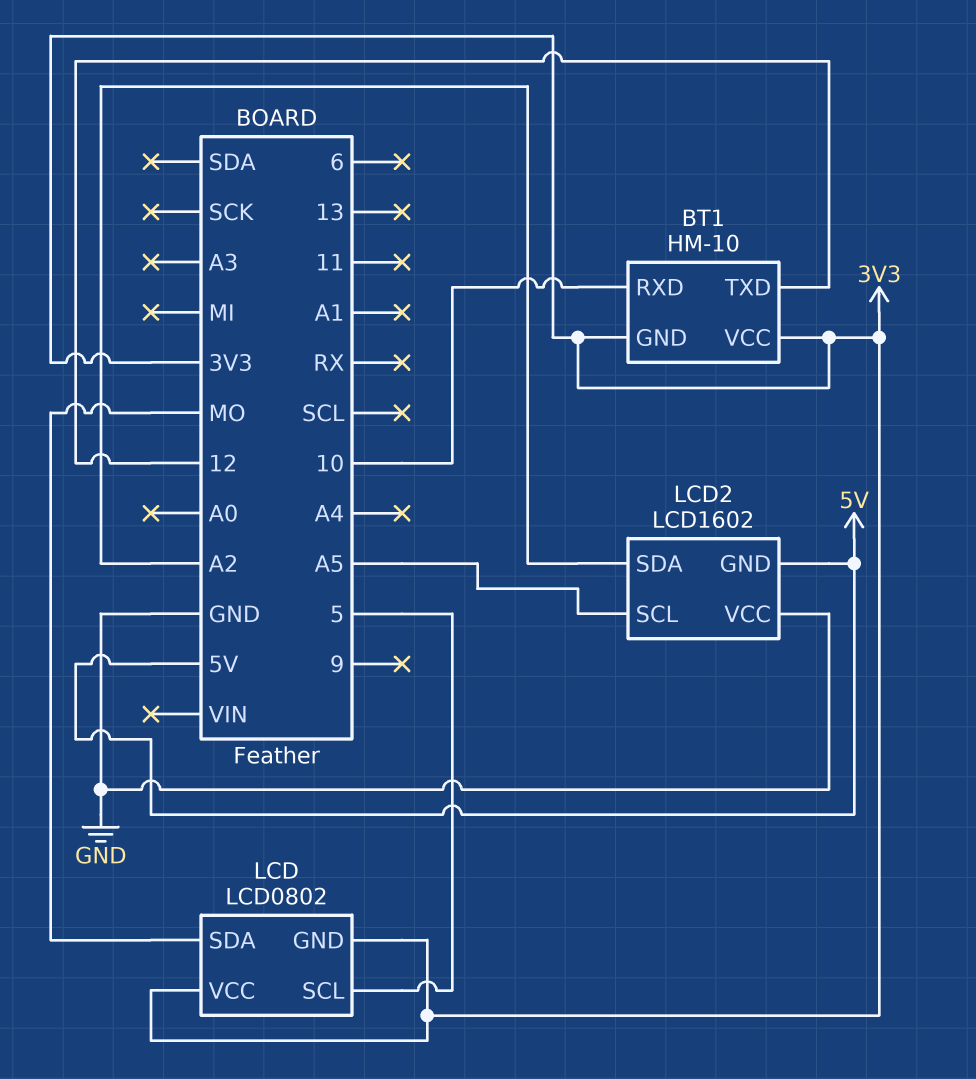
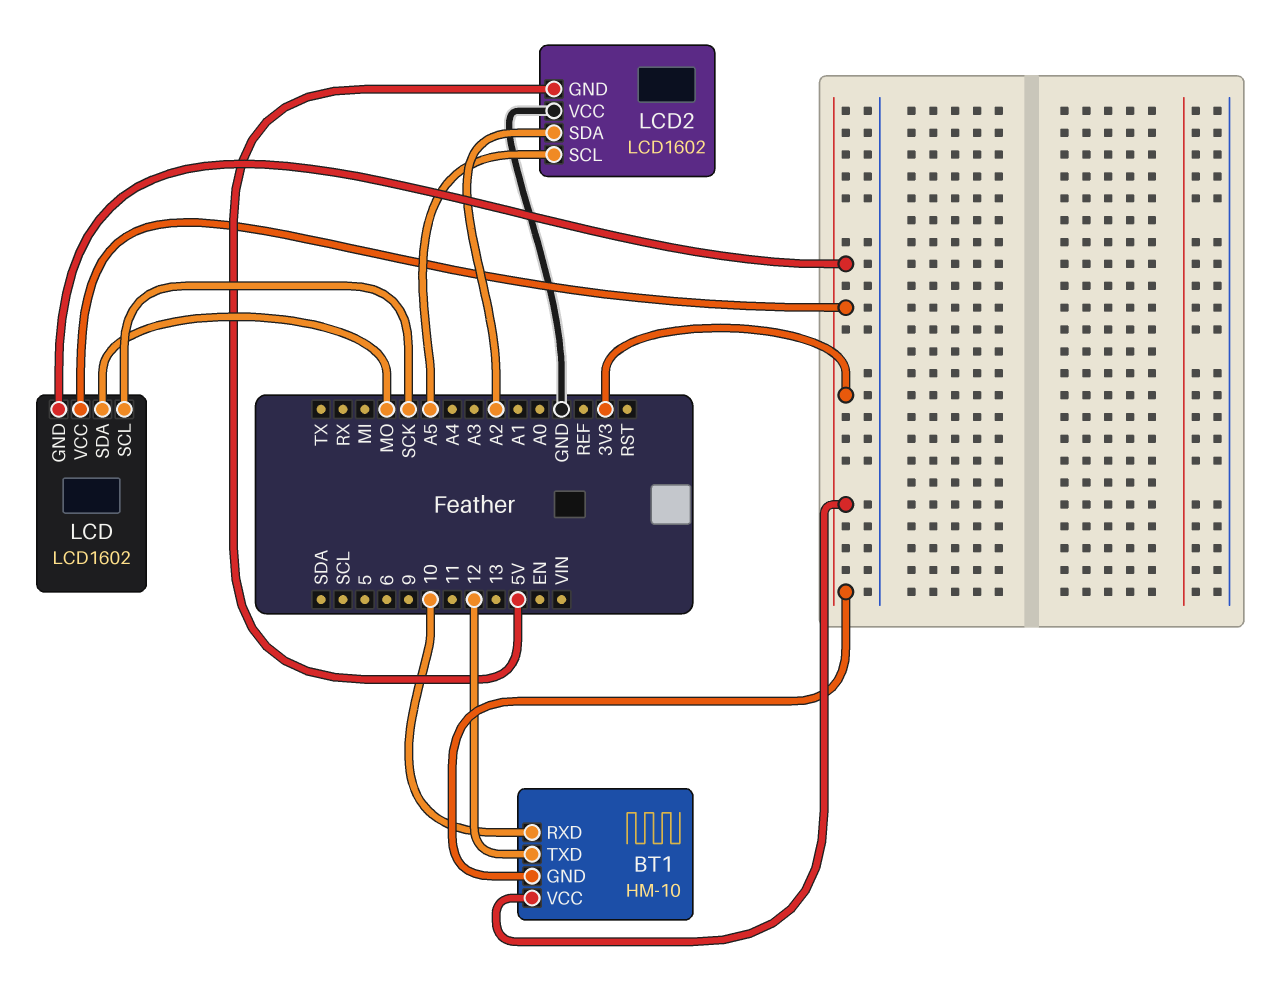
LCD: LCD0802 -> LCD1602
LCD pin SCL: 5 -> SCK

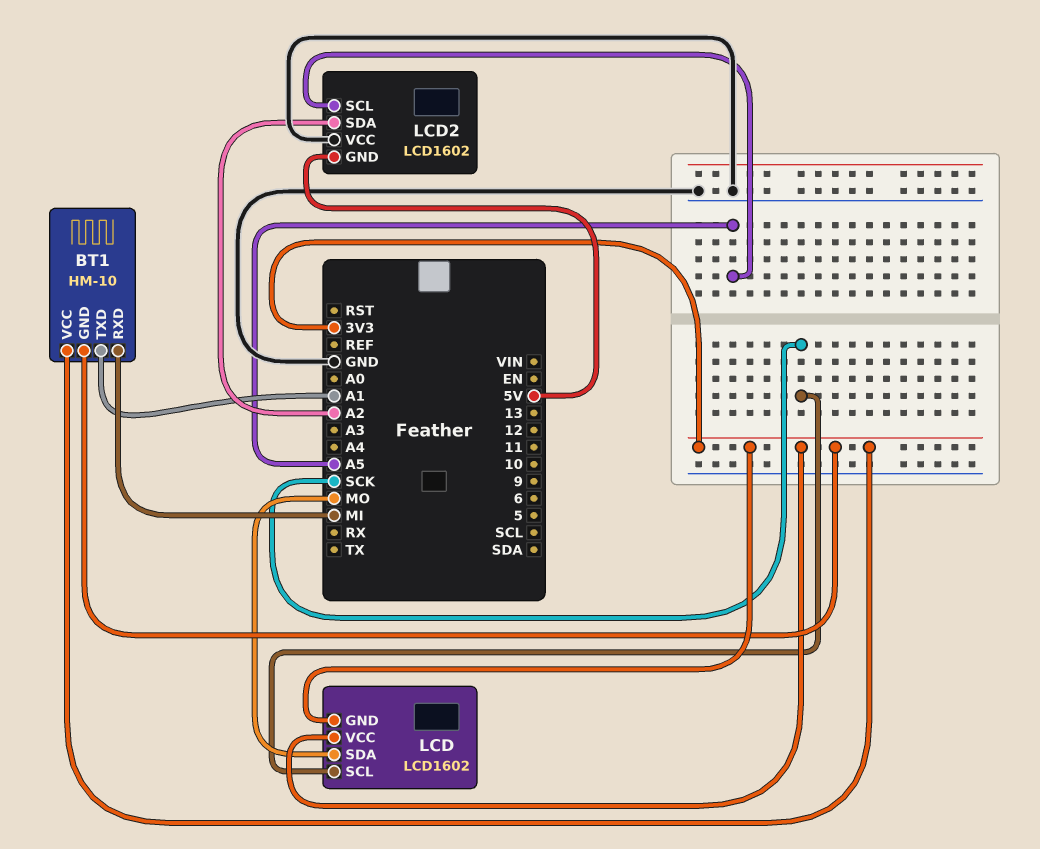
BT1 pin RXD: 10 -> MI
BT1 pin TXD: 12 -> A1

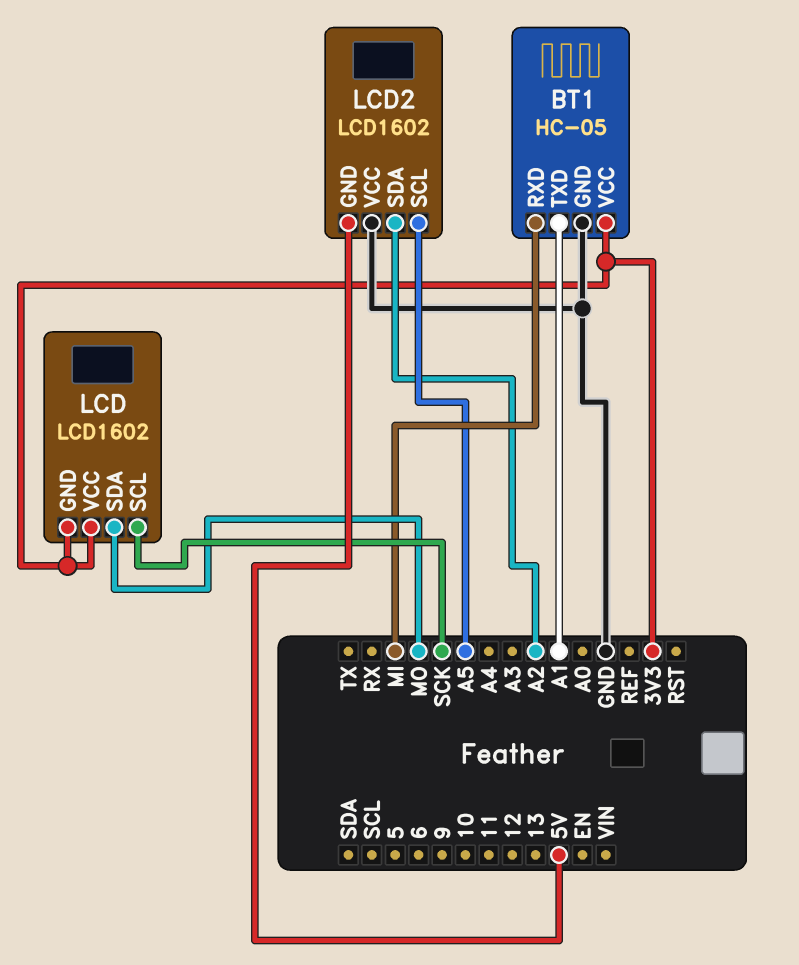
BT1: HM-10 -> HC-05
BT1 pin GND: 3V3 -> GND

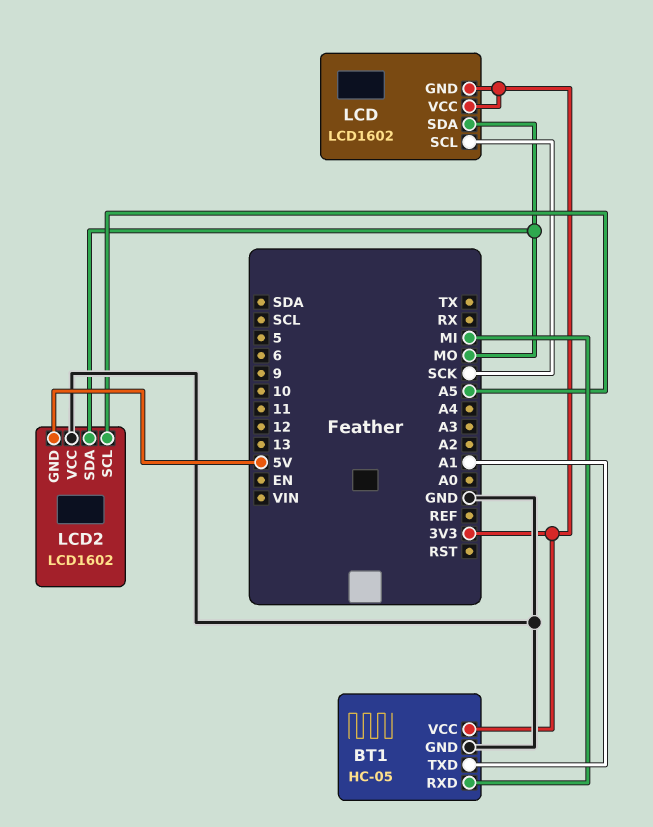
LCD2 pin SDA: A2 -> MO

